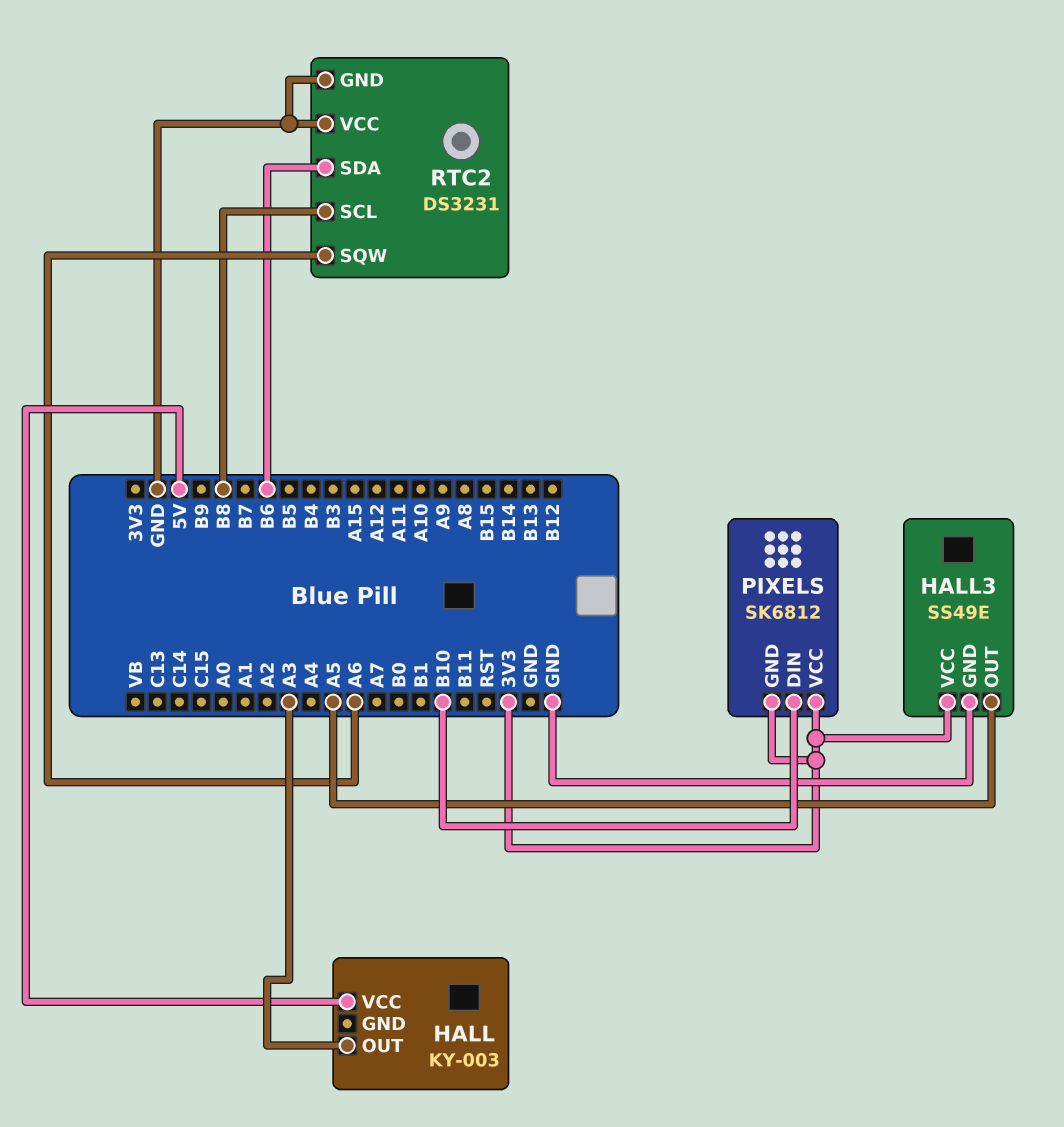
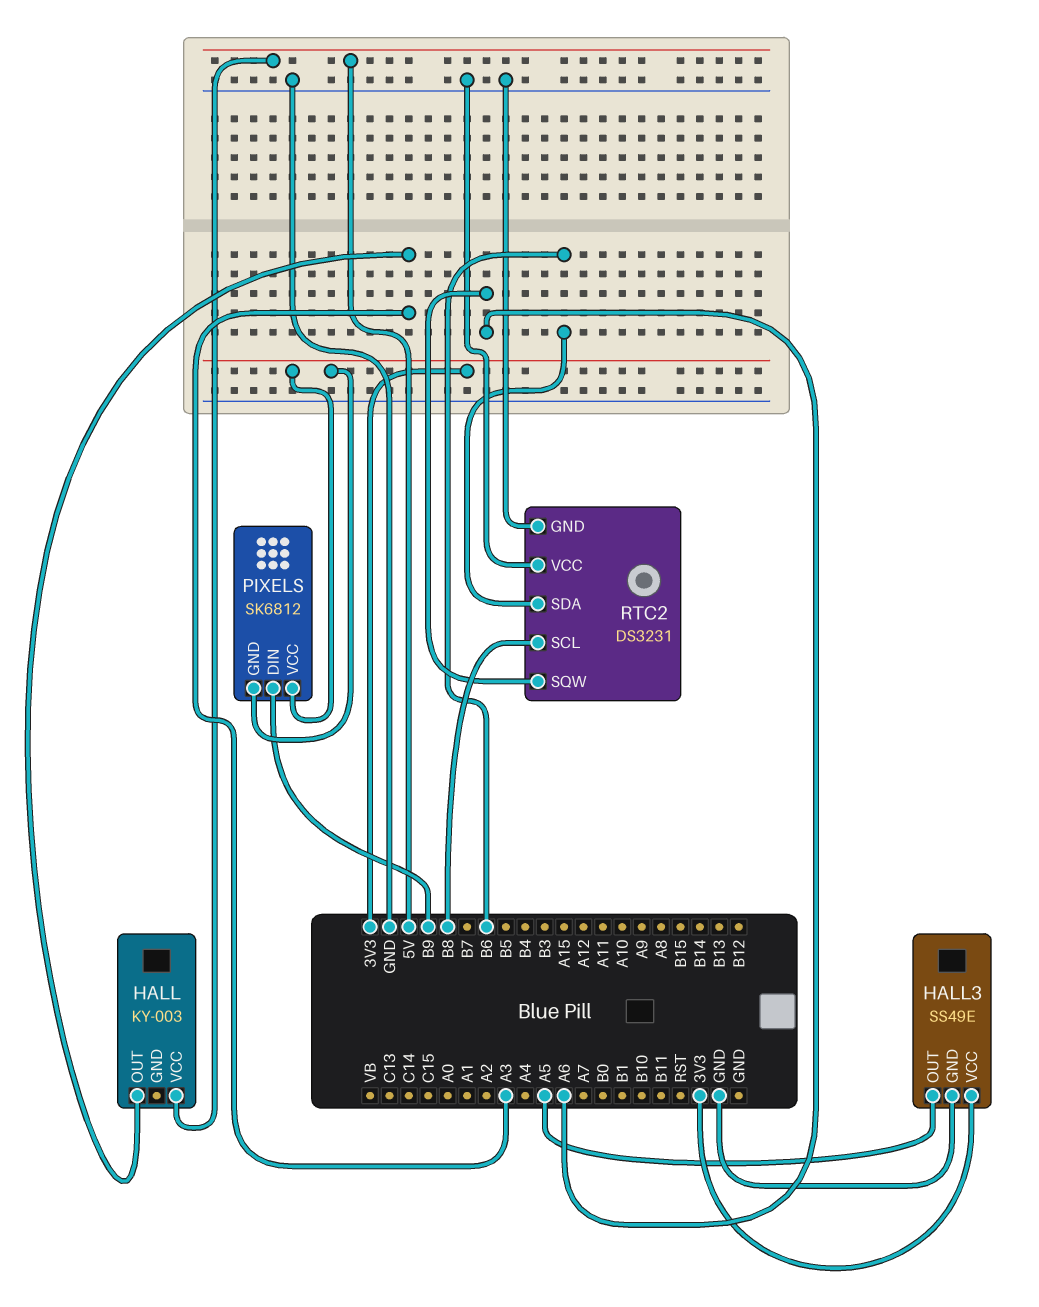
PIXELS pin DIN: B10 -> B9

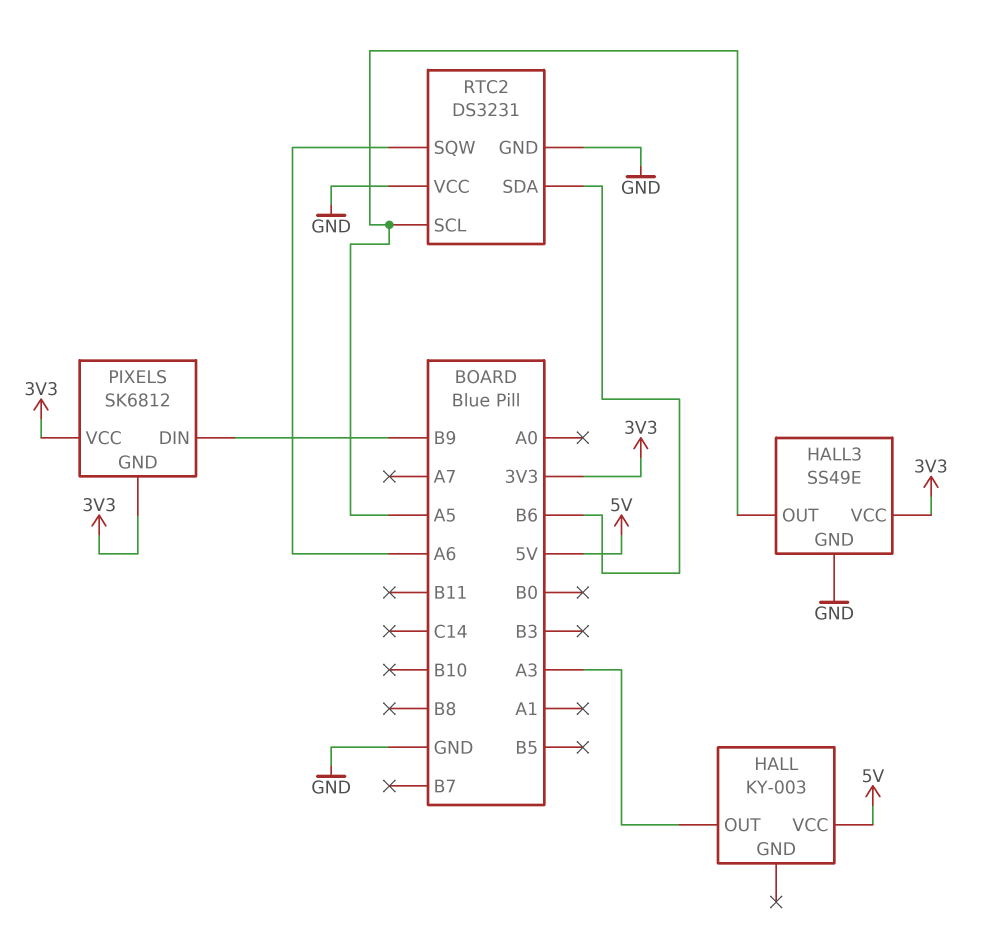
RTC2 pin SCL: B8 -> A5

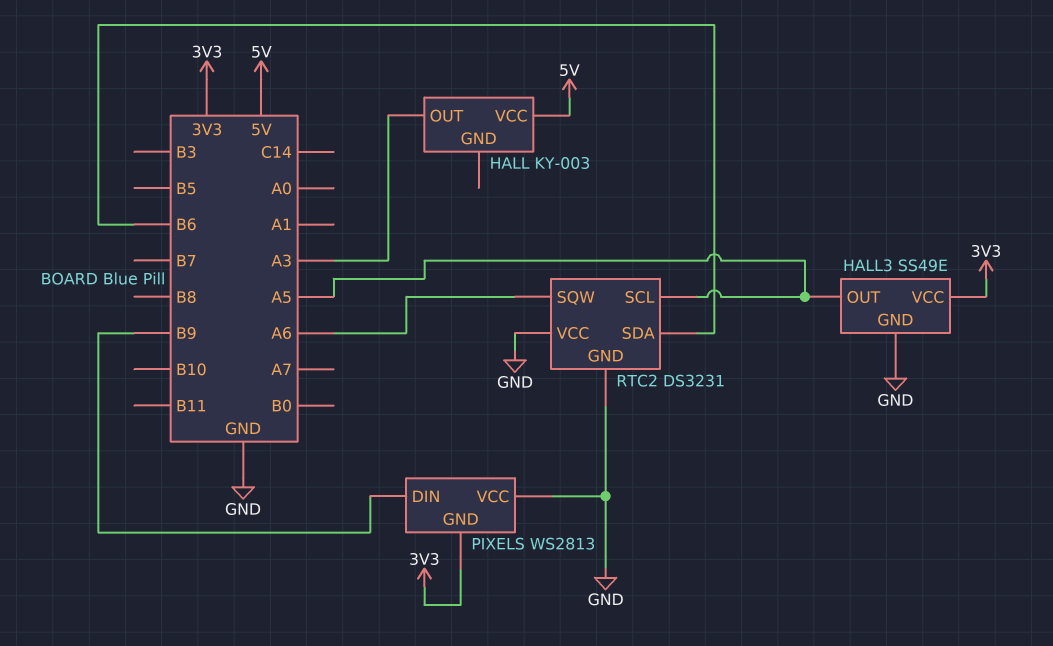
PIXELS: SK6812 -> WS2813
PIXELS pin VCC: 3V3 -> GND

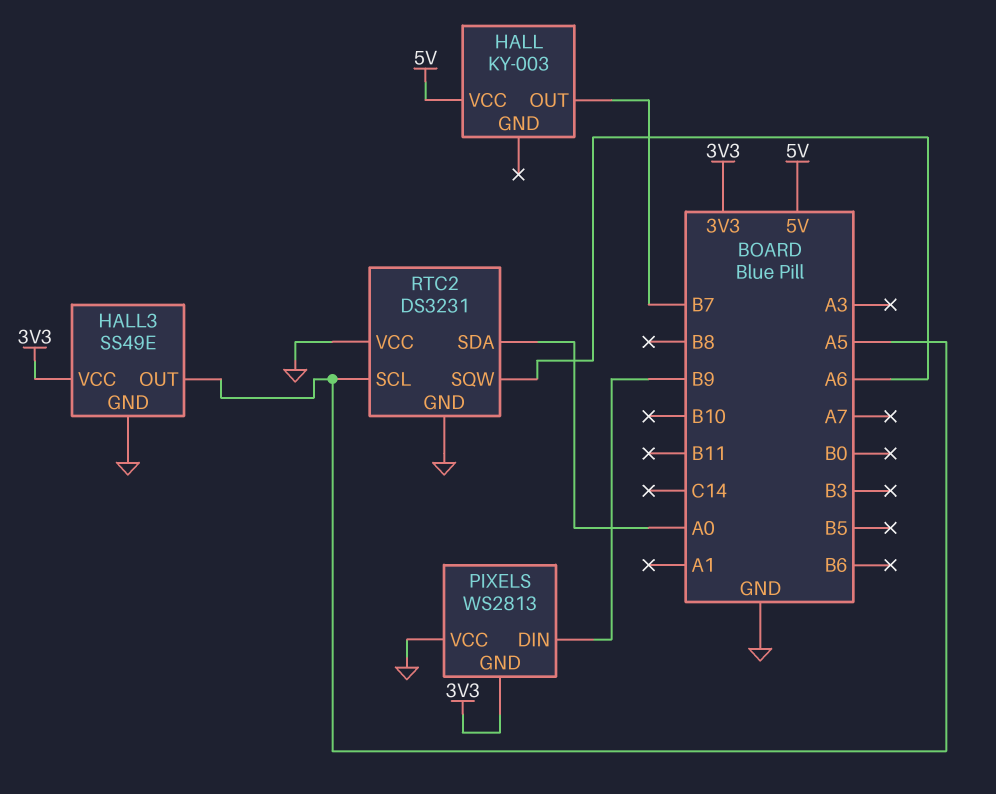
HALL pin OUT: A3 -> B7
RTC2 pin SDA: B6 -> A0

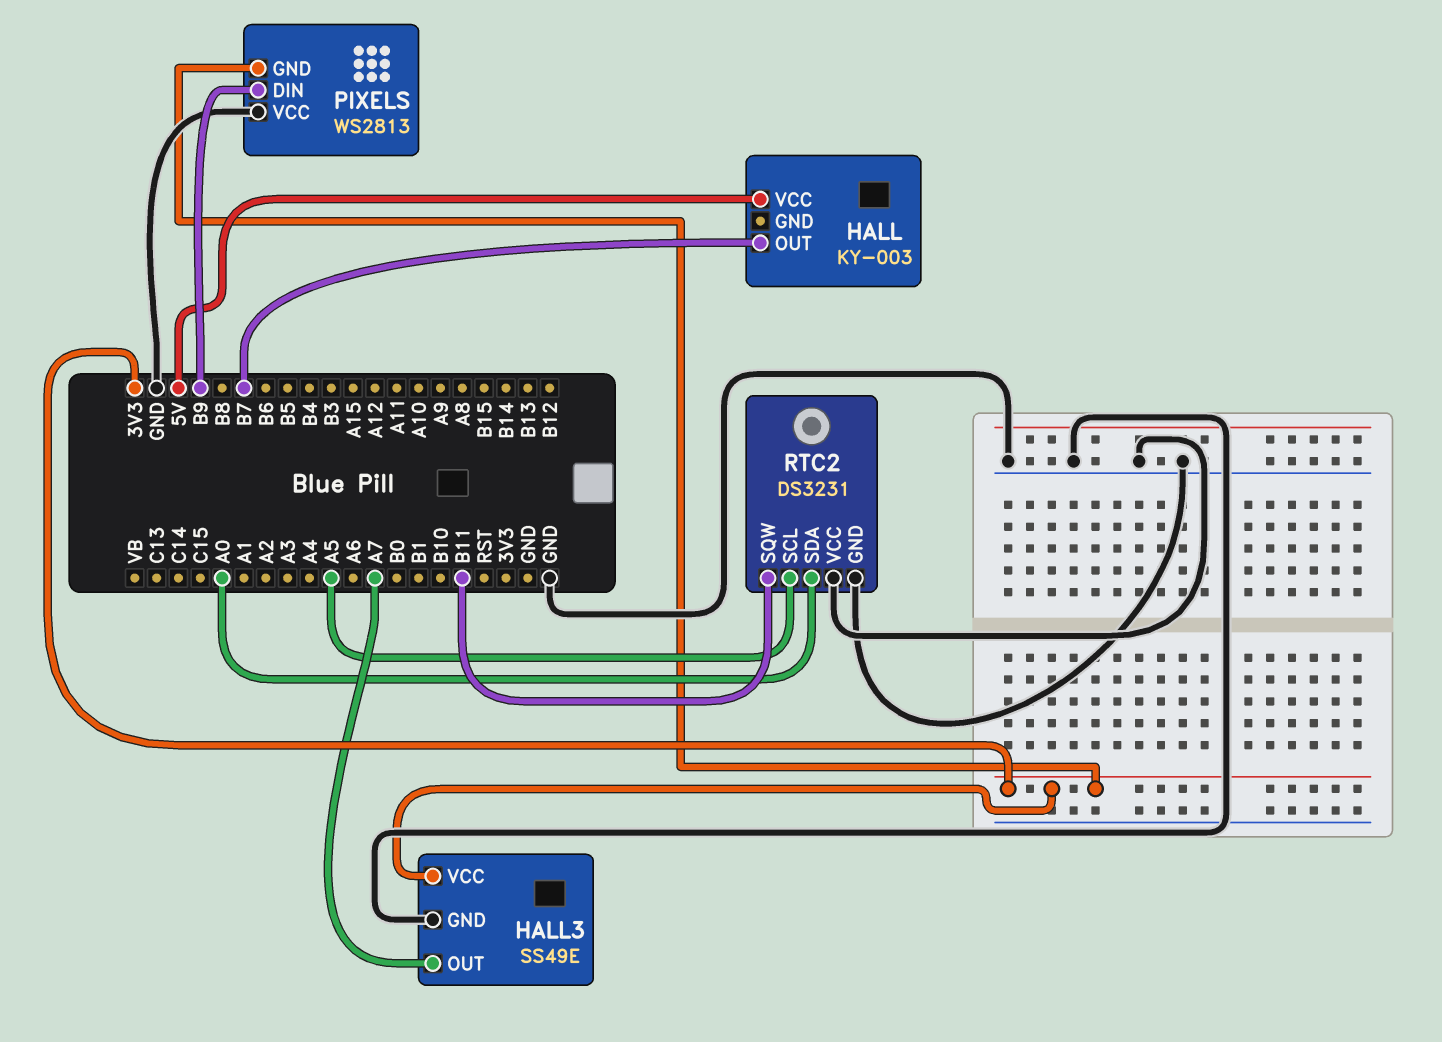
HALL3 pin OUT: A5 -> A7
RTC2 pin SQW: A6 -> B11

